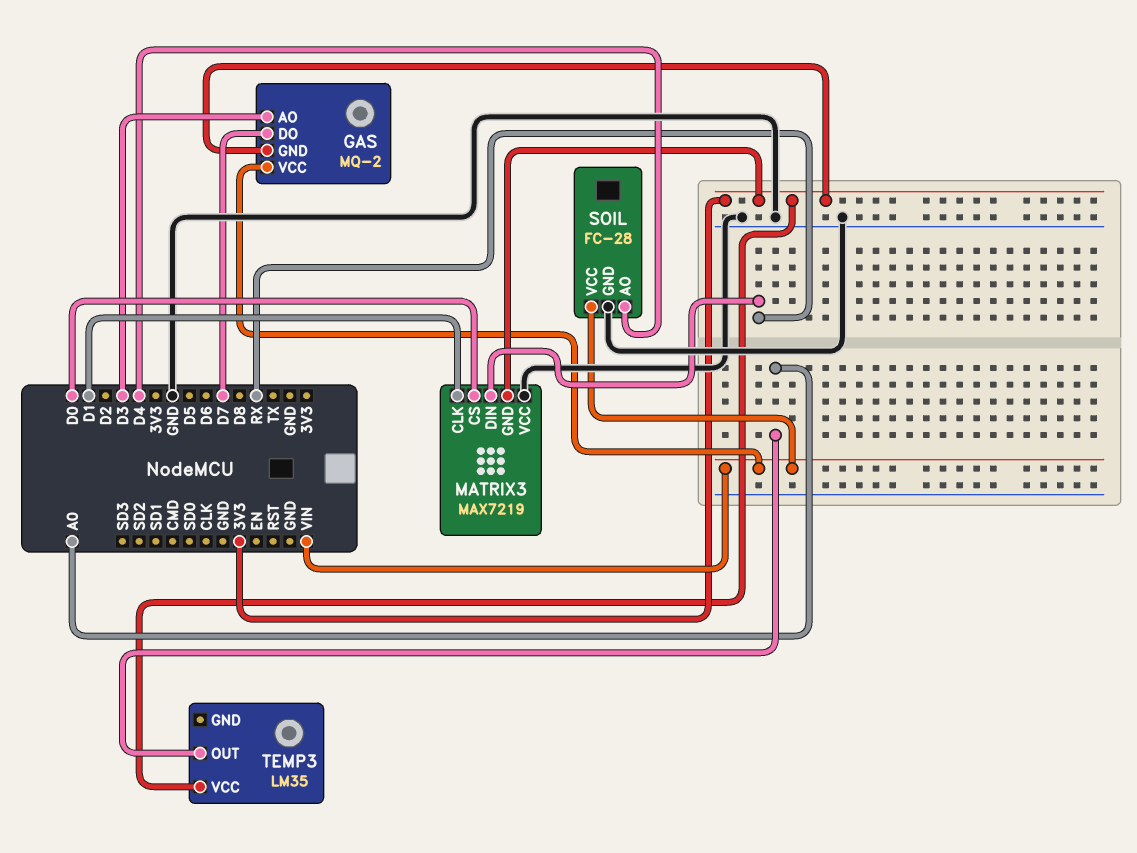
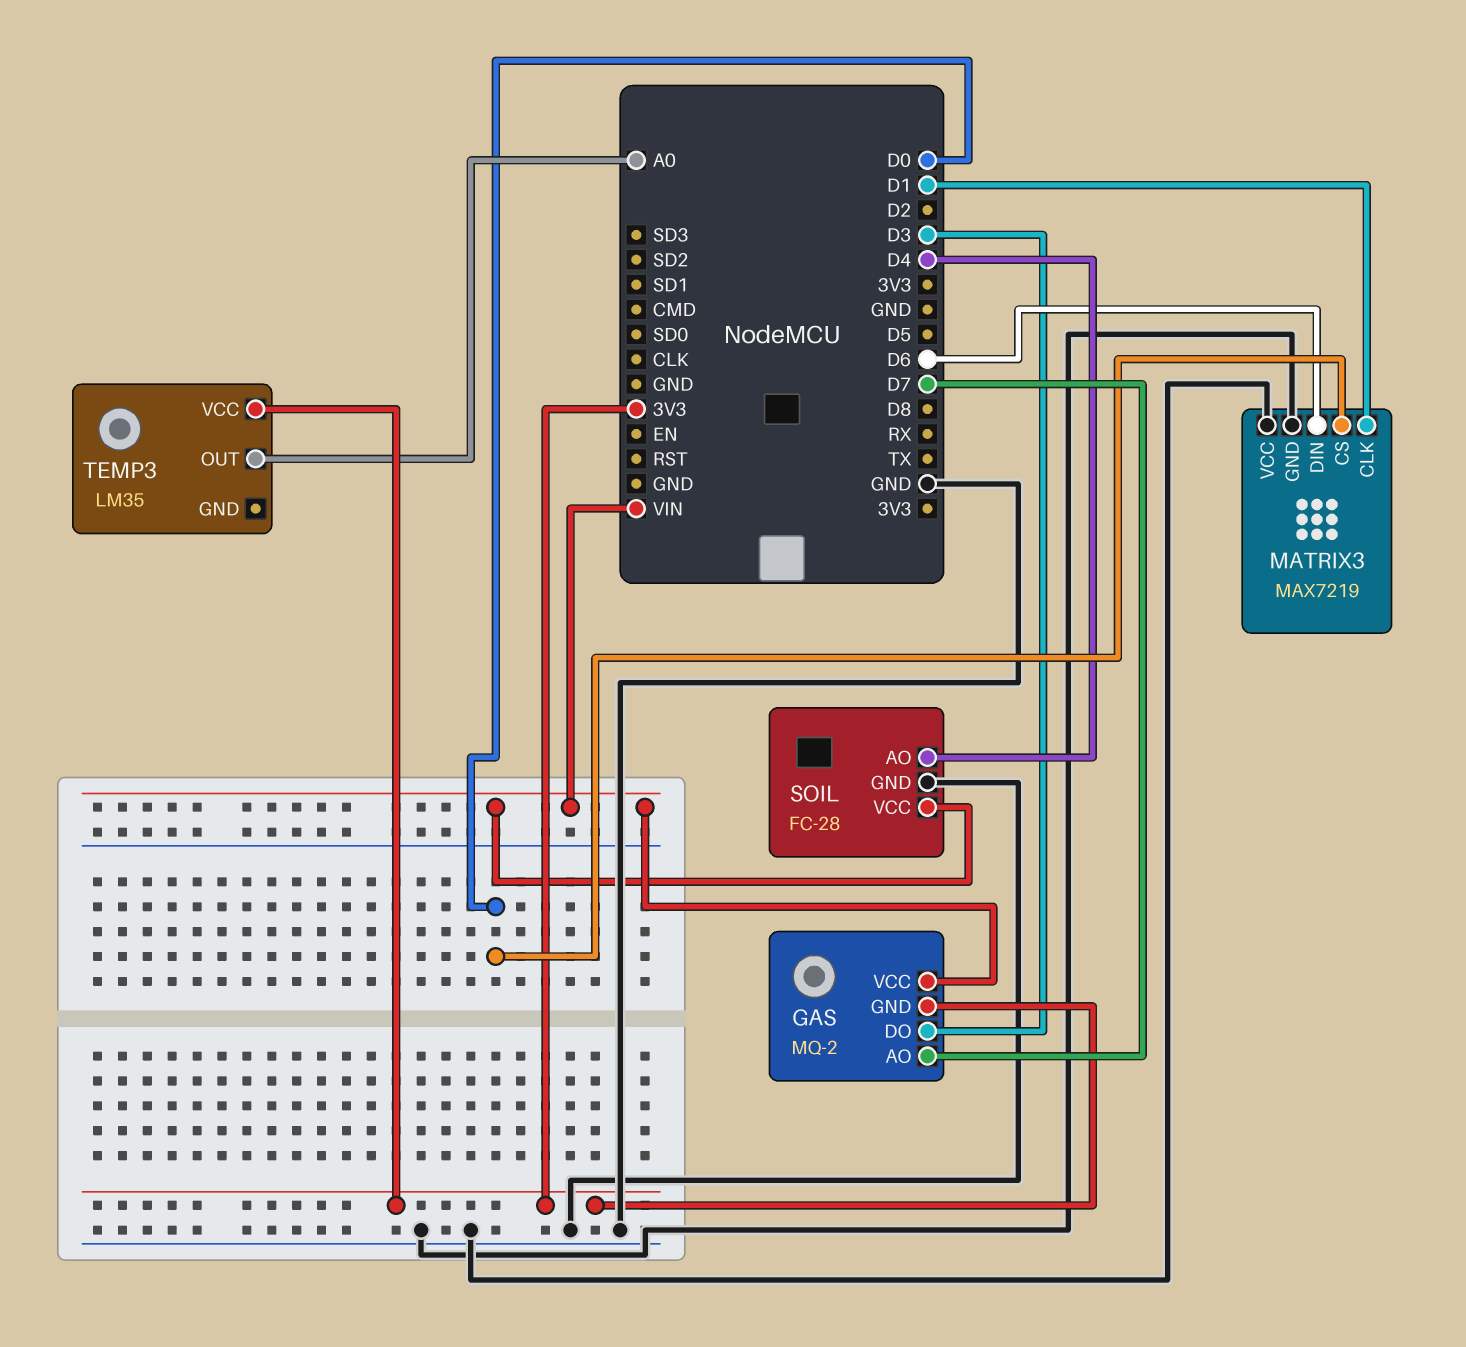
GAS pin AO: D3 -> D7
GAS pin DO: D7 -> D3
MATRIX3 pin DIN: RX -> D6
MATRIX3 pin GND: 3V3 -> GND

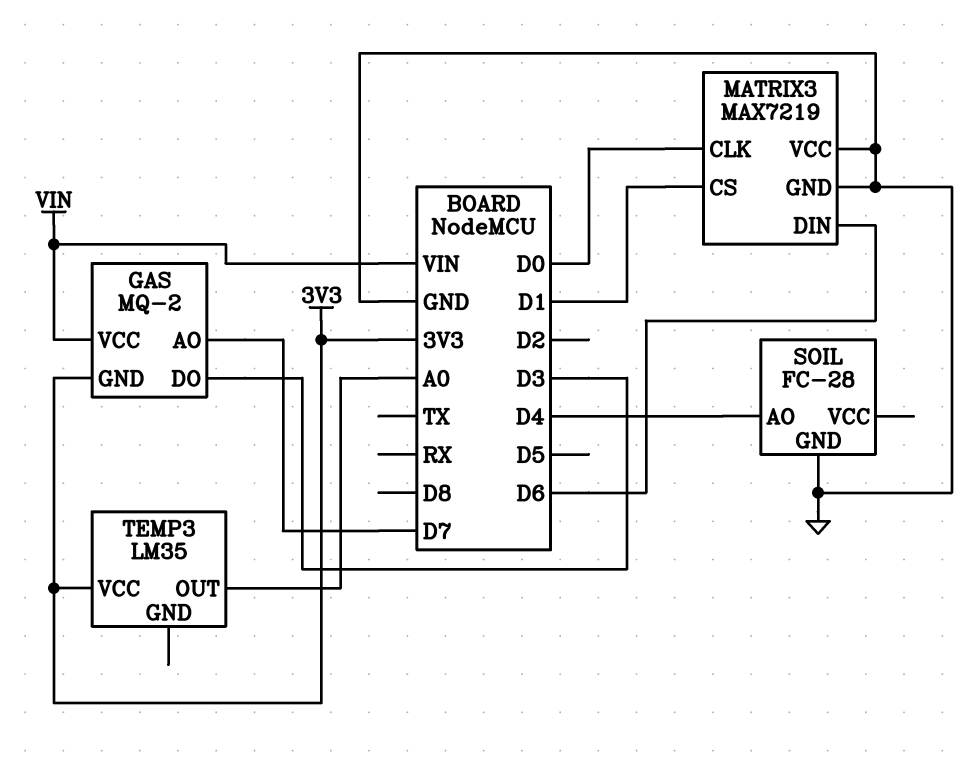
MATRIX3 pin CLK: D1 -> D0
MATRIX3 pin CS: D0 -> D1
SOIL pin VCC: VIN -> none

